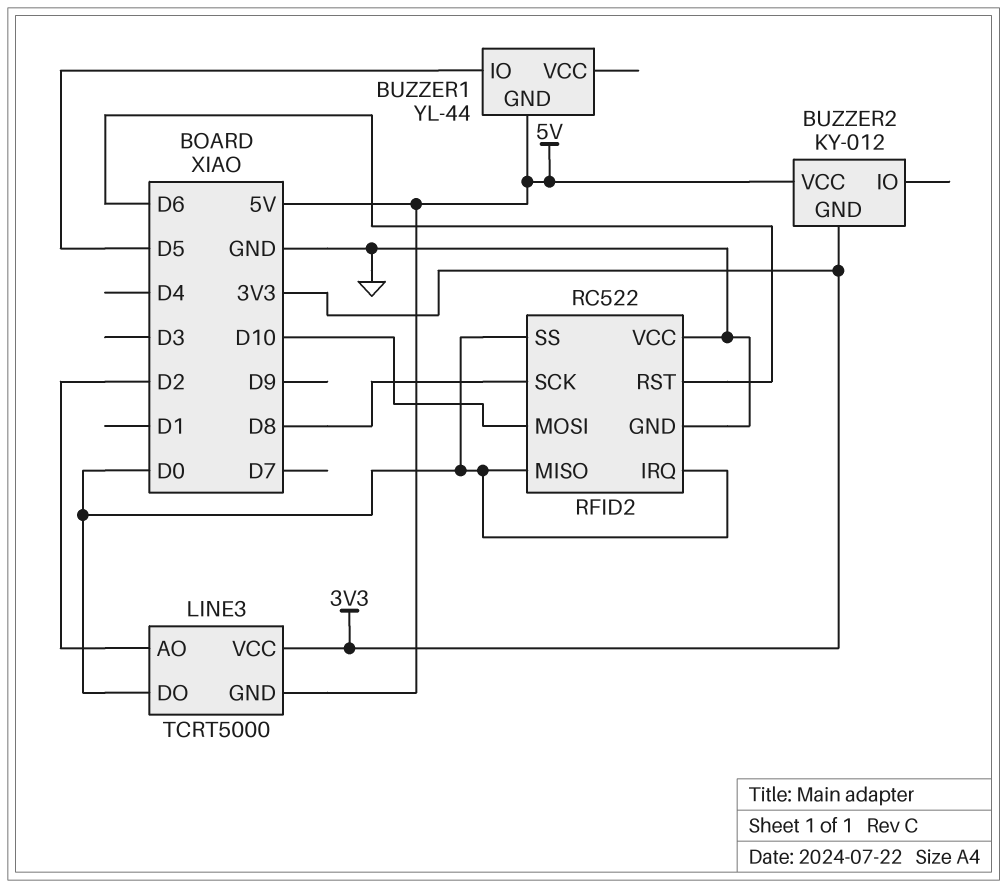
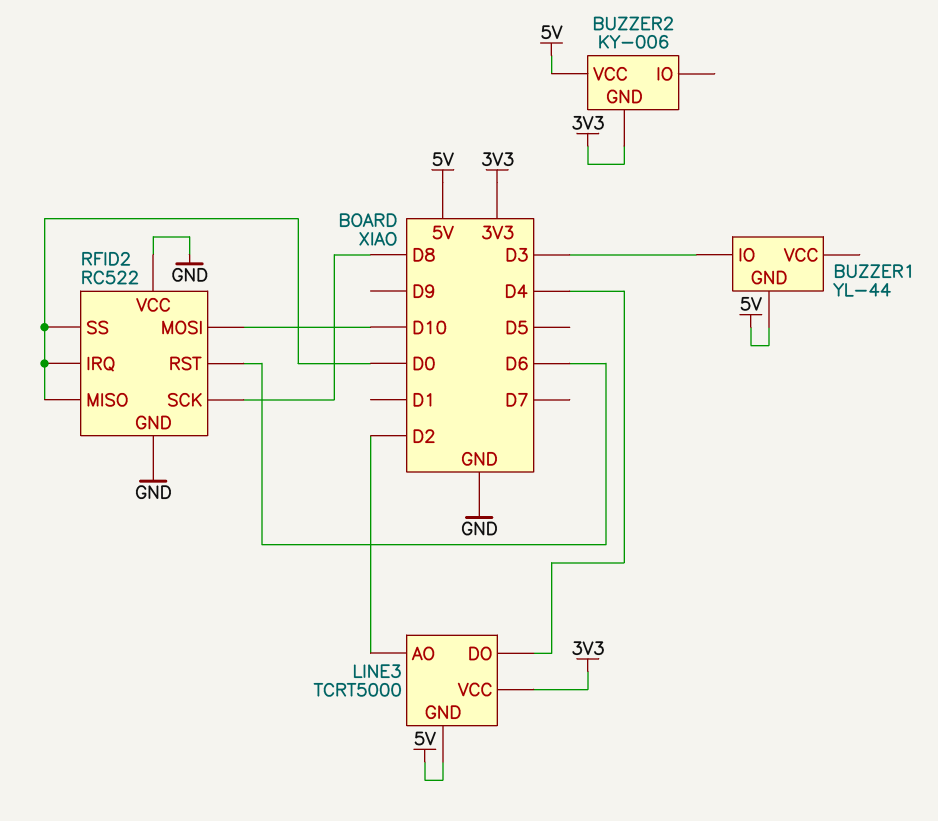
BUZZER1 pin IO: D5 -> D3
BUZZER2: KY-012 -> KY-006
LINE3 pin DO: D0 -> D4

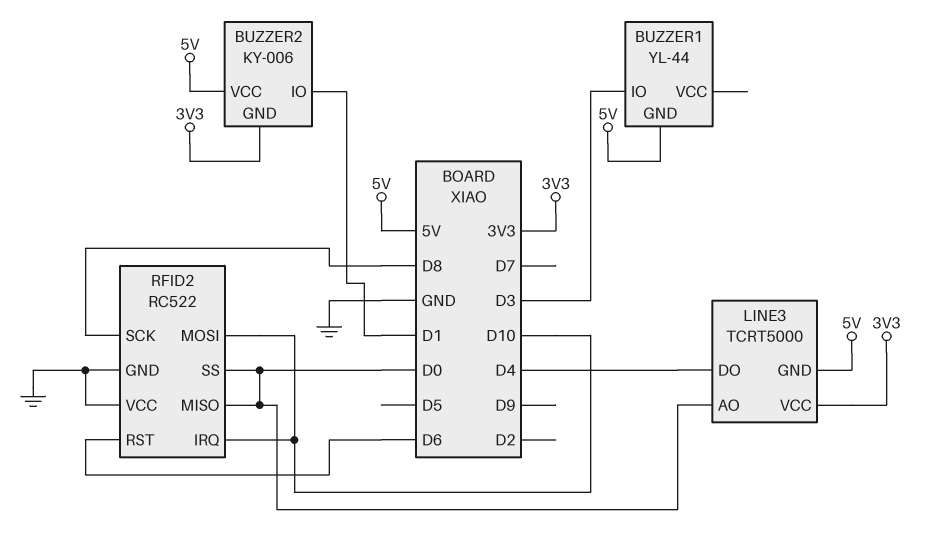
BUZZER2 pin IO: none -> D1
LINE3 pin AO: D2 -> D0
RFID2 pin IRQ: D0 -> D10

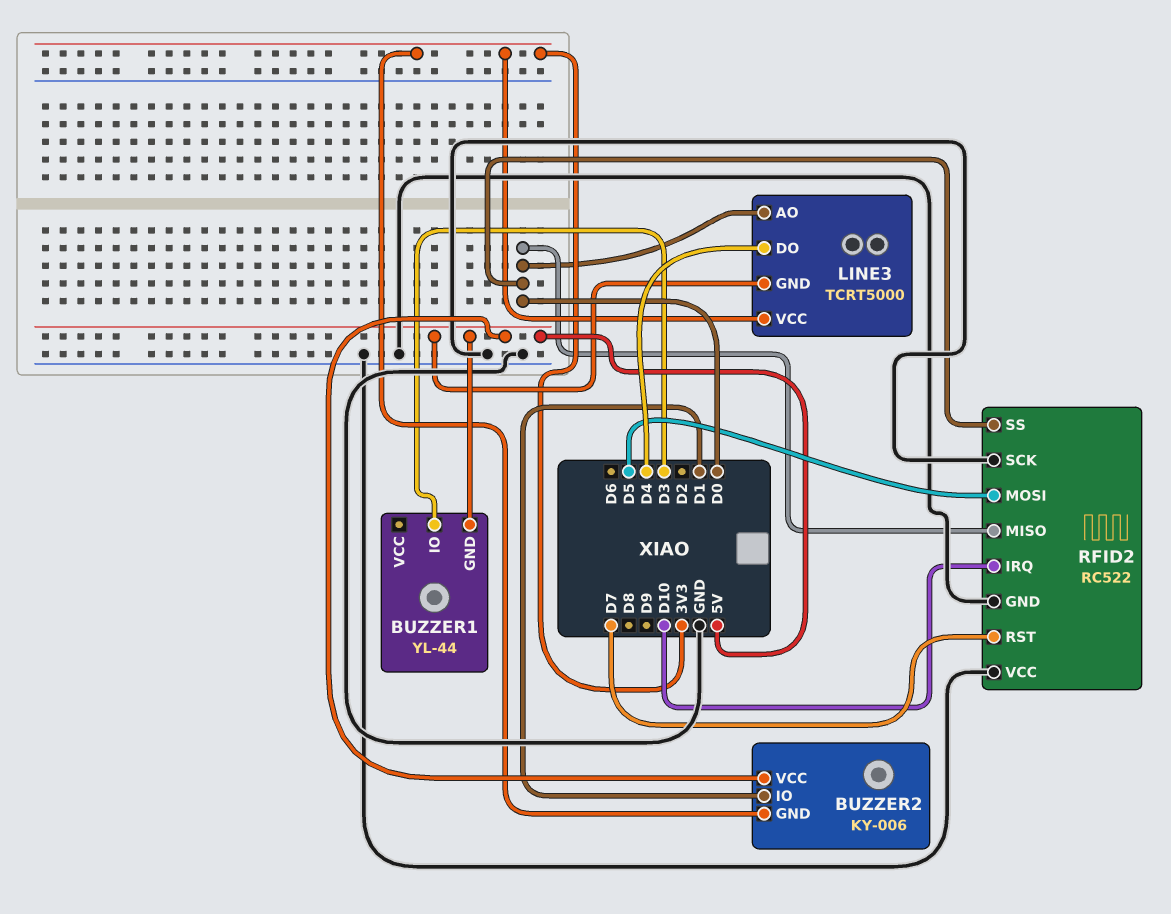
RFID2 pin MOSI: D10 -> D5
RFID2 pin RST: D6 -> D7
RFID2 pin SCK: D8 -> GND

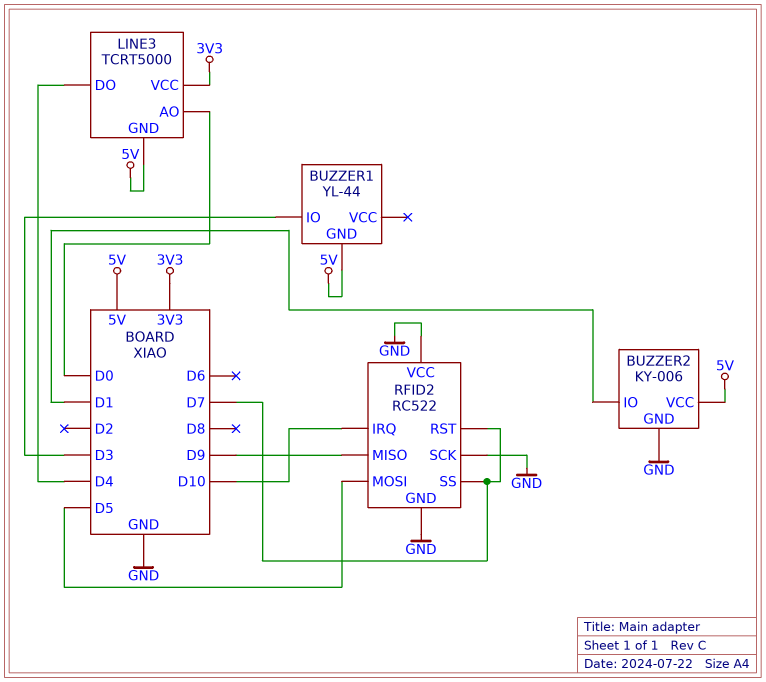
BUZZER2 pin GND: 3V3 -> GND
RFID2 pin MISO: D0 -> D9
RFID2 pin SS: D0 -> D7

